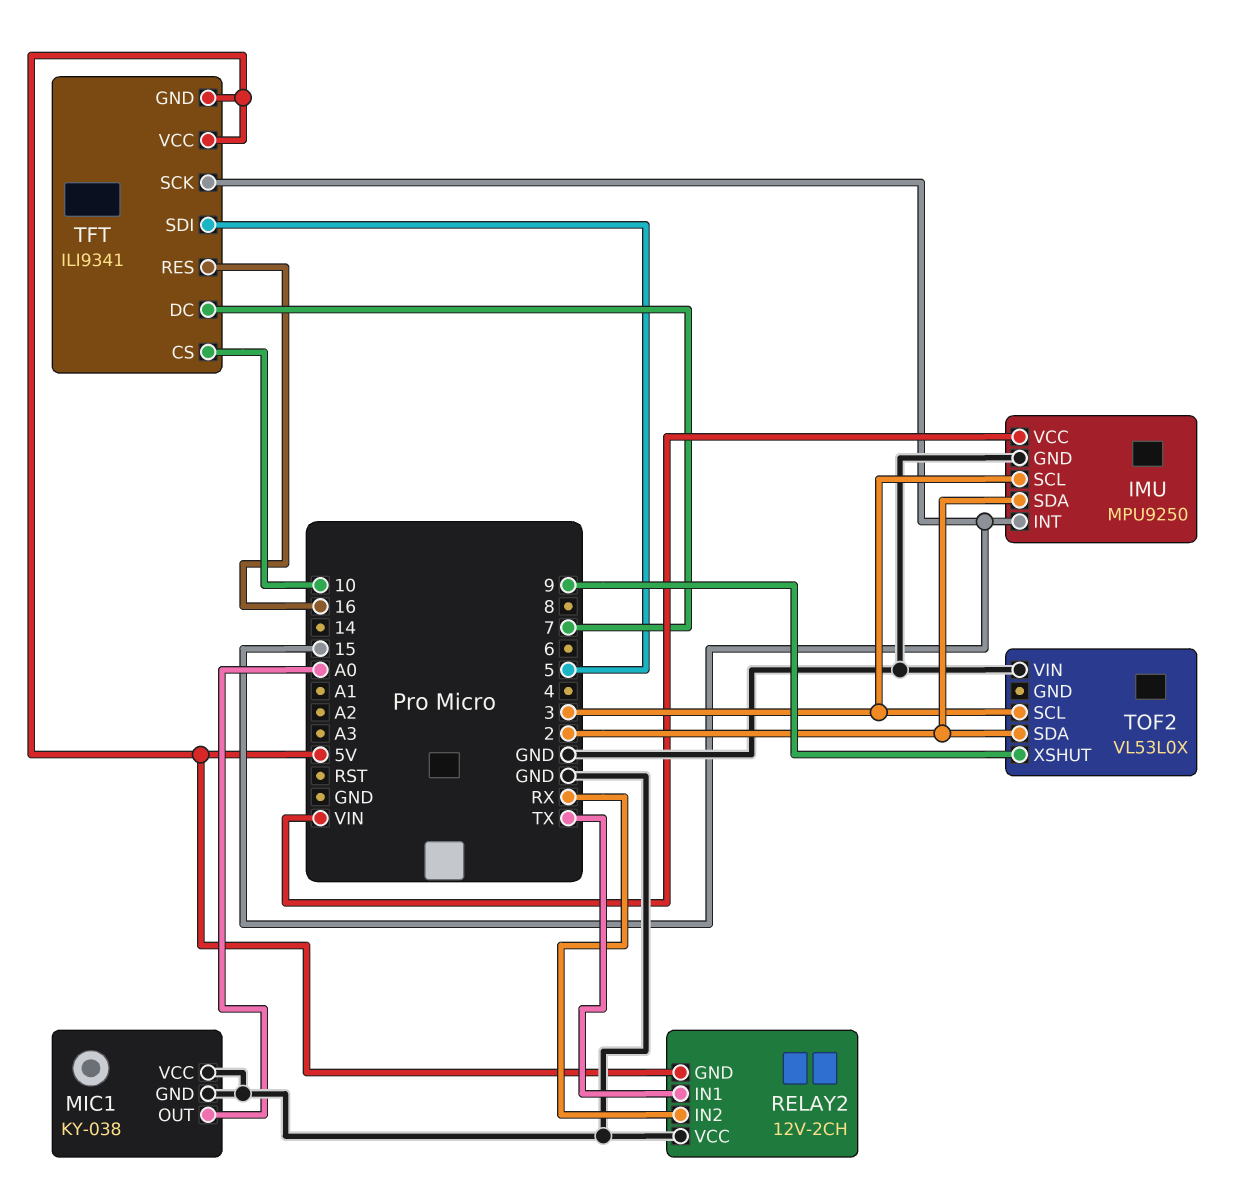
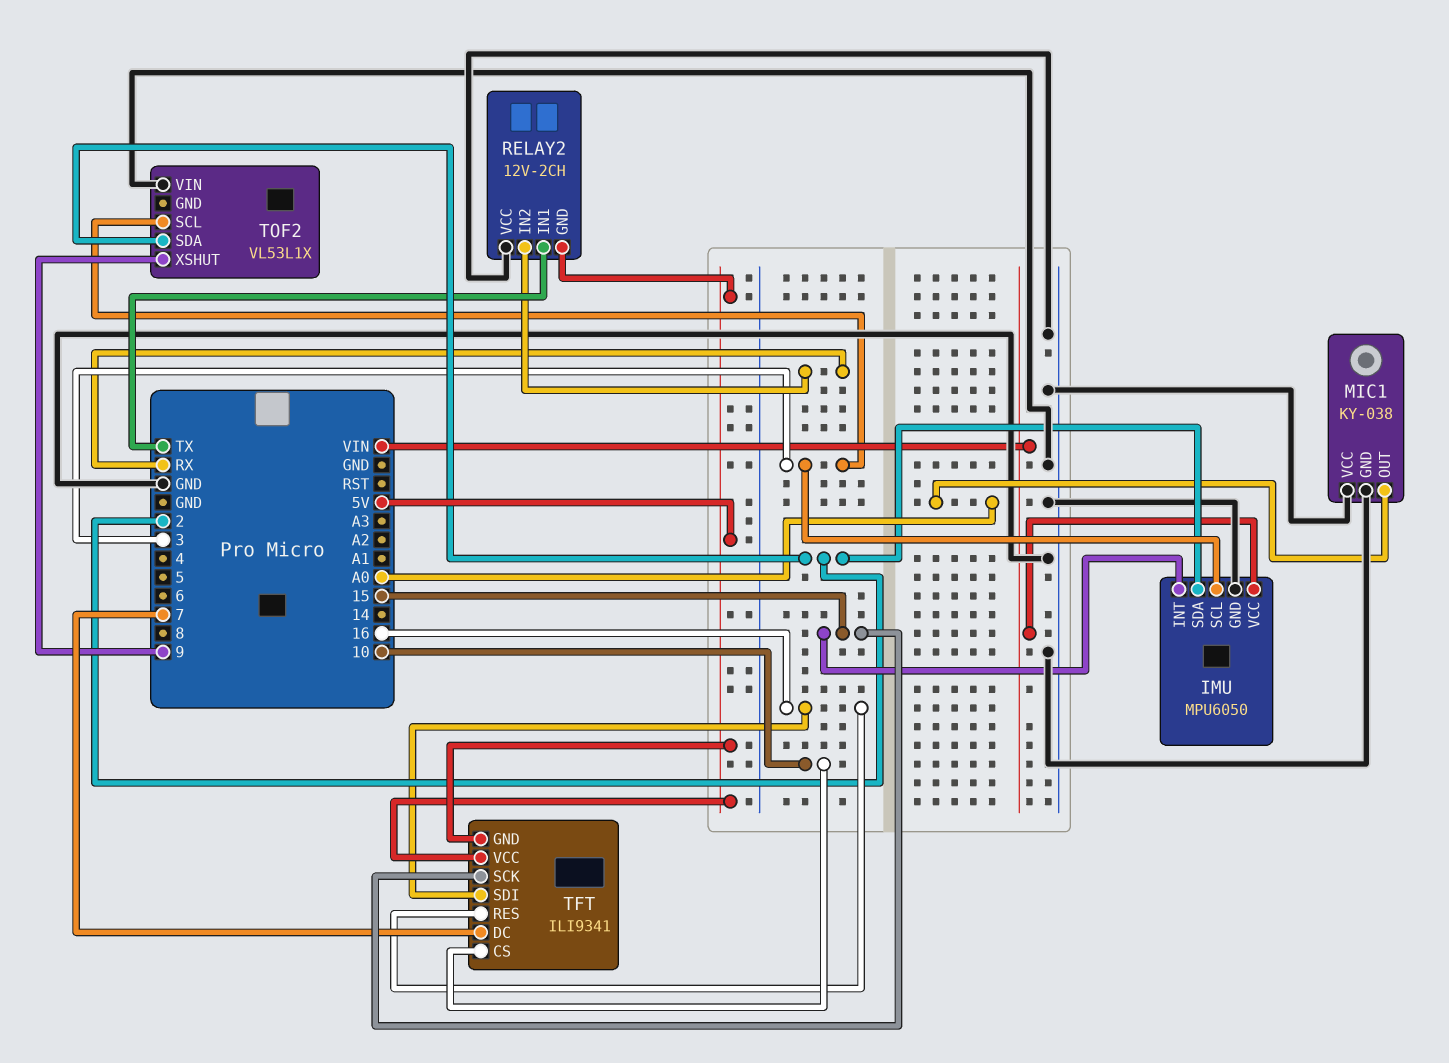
IMU: MPU9250 -> MPU6050
TFT pin SDI: 5 -> 16
TOF2: VL53L0X -> VL53L1X

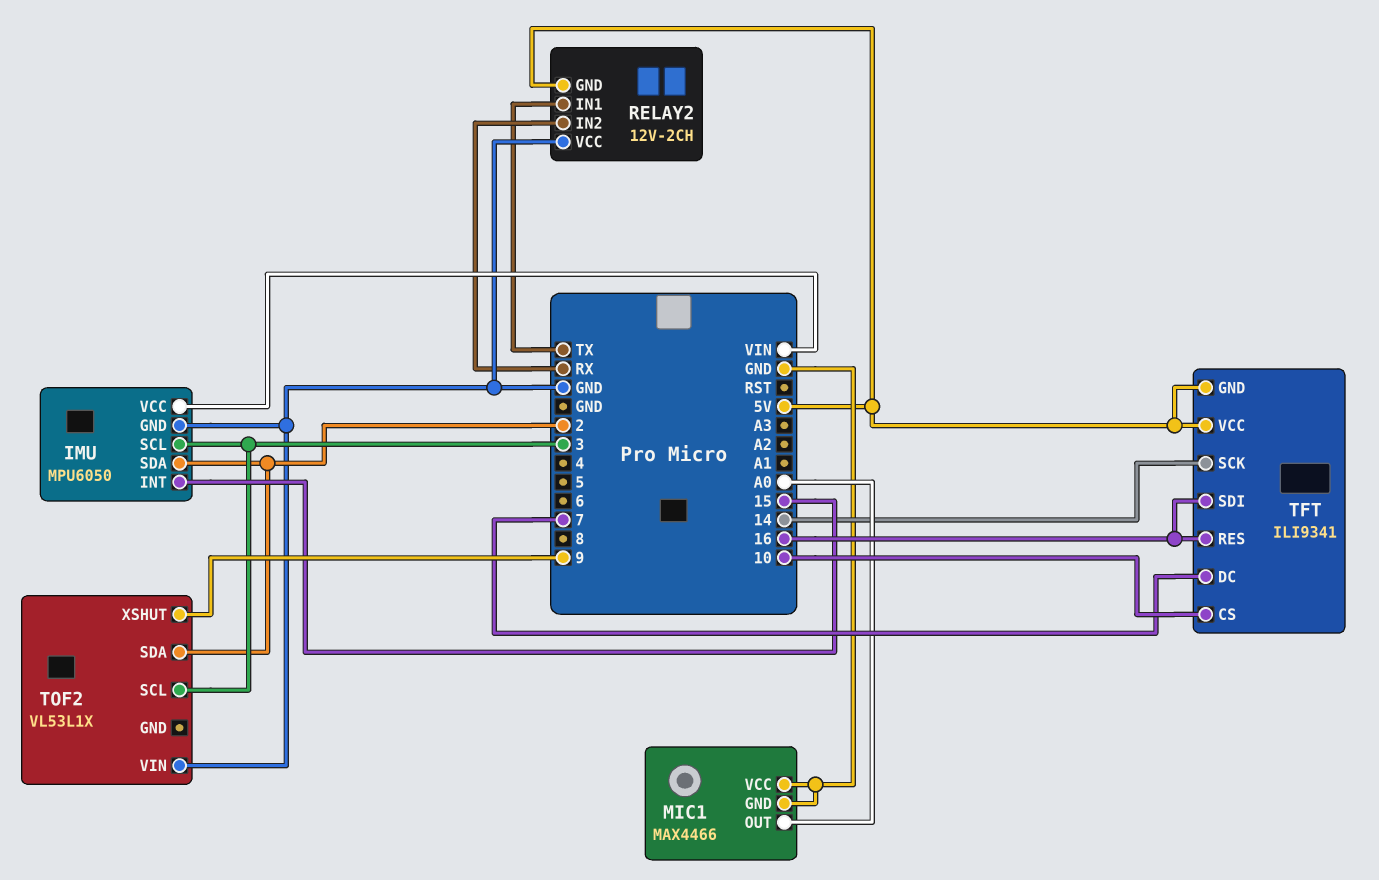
MIC1: KY-038 -> MAX4466
TFT pin SCK: 15 -> 14

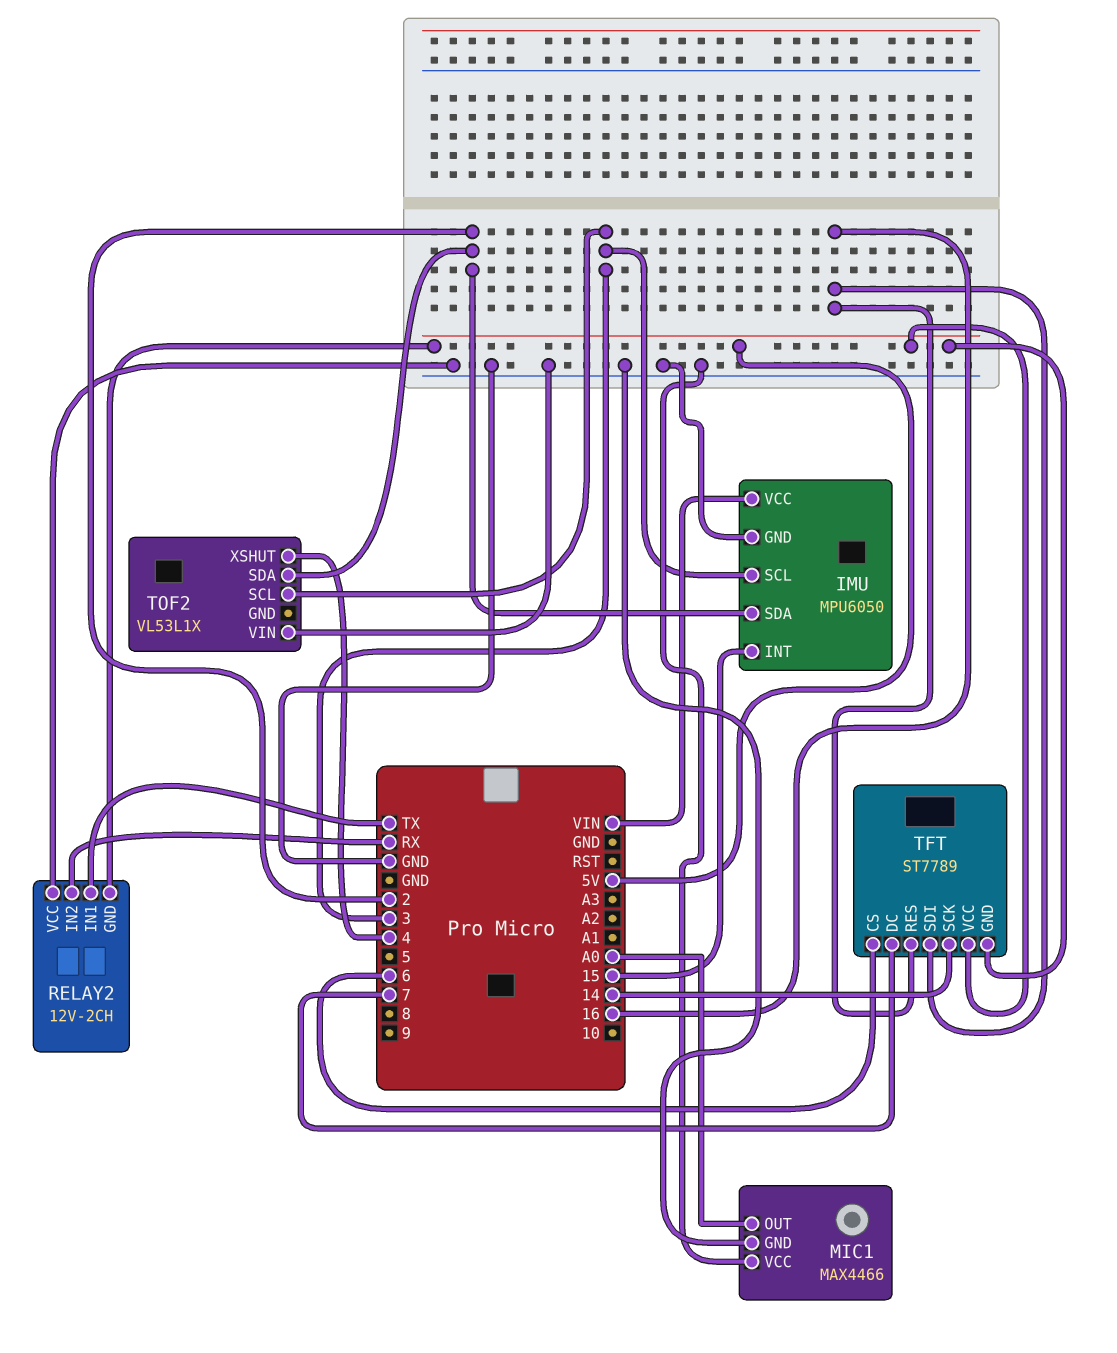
TFT: ILI9341 -> ST7789
TFT pin CS: 10 -> 6
TOF2 pin XSHUT: 9 -> 4

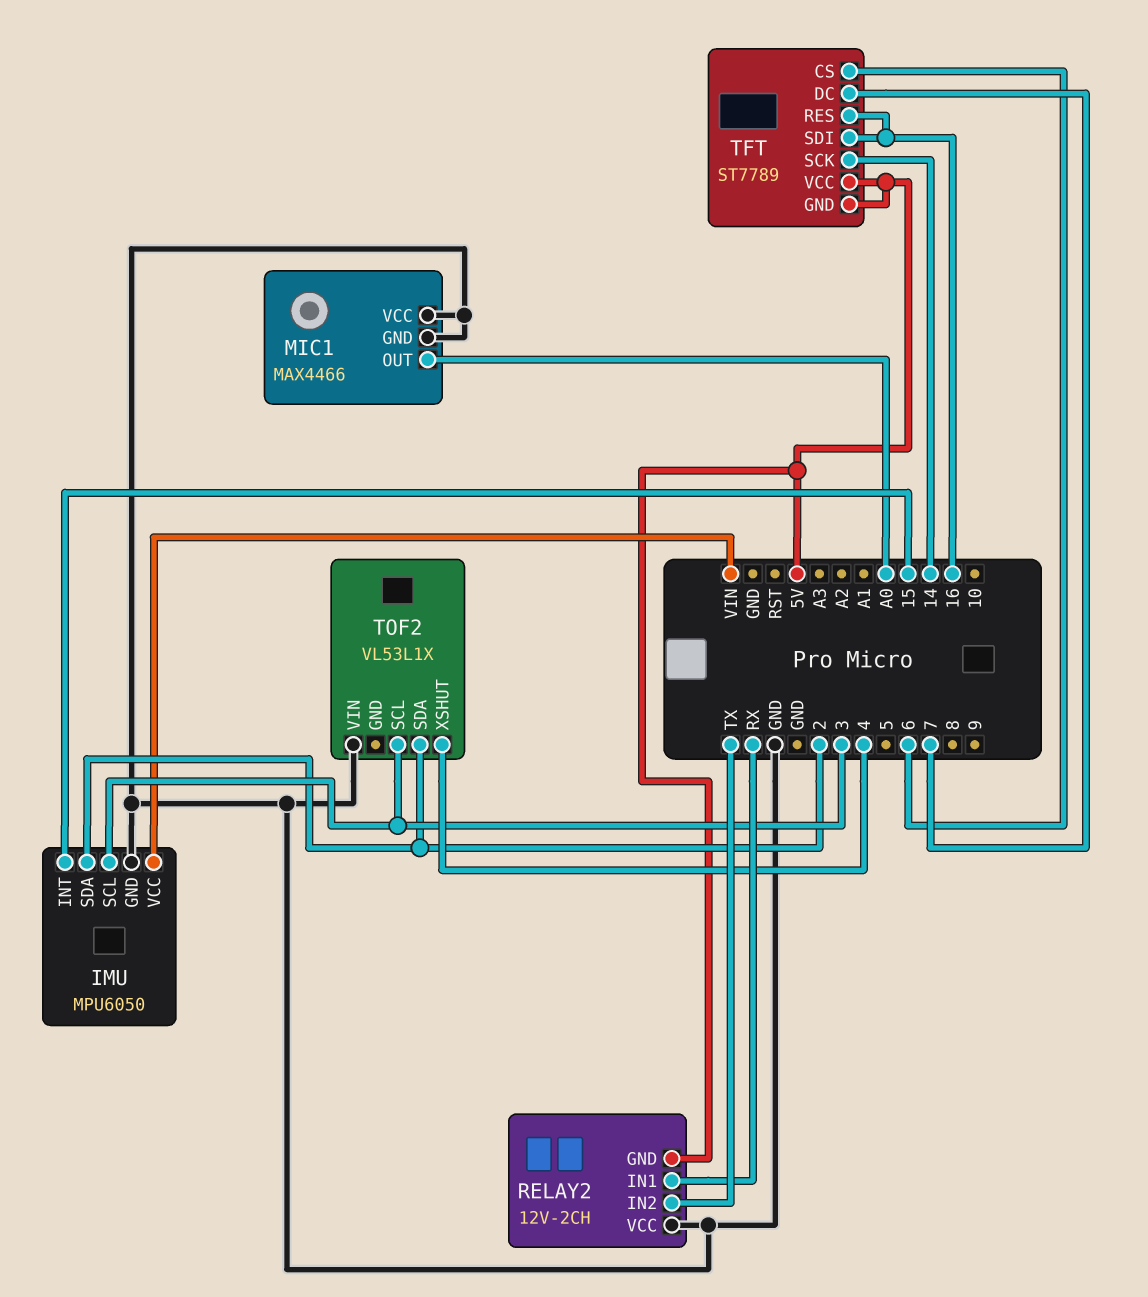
RELAY2 pin IN1: TX -> RX
RELAY2 pin IN2: RX -> TX

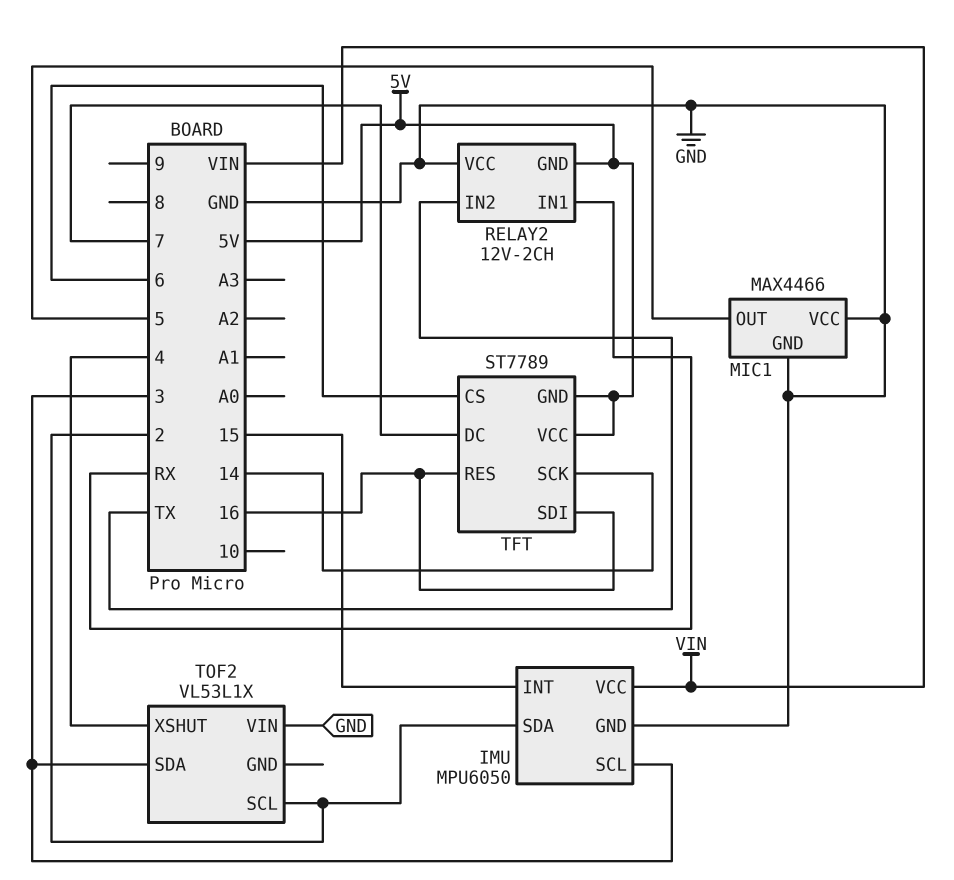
MIC1 pin OUT: A0 -> 5
TOF2 pin SCL: 3 -> 2
TOF2 pin SDA: 2 -> 3

